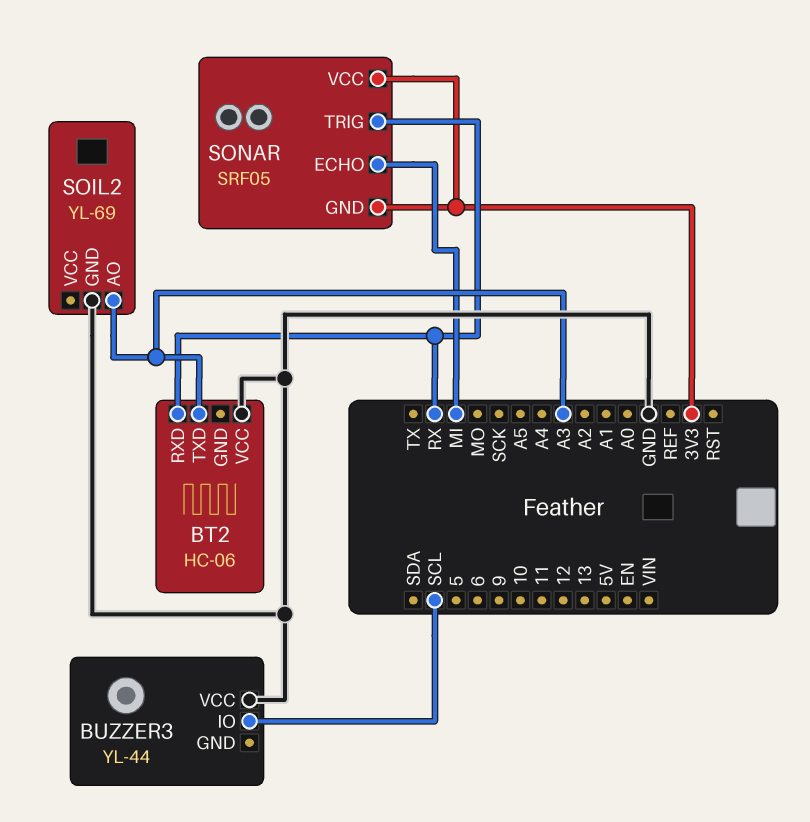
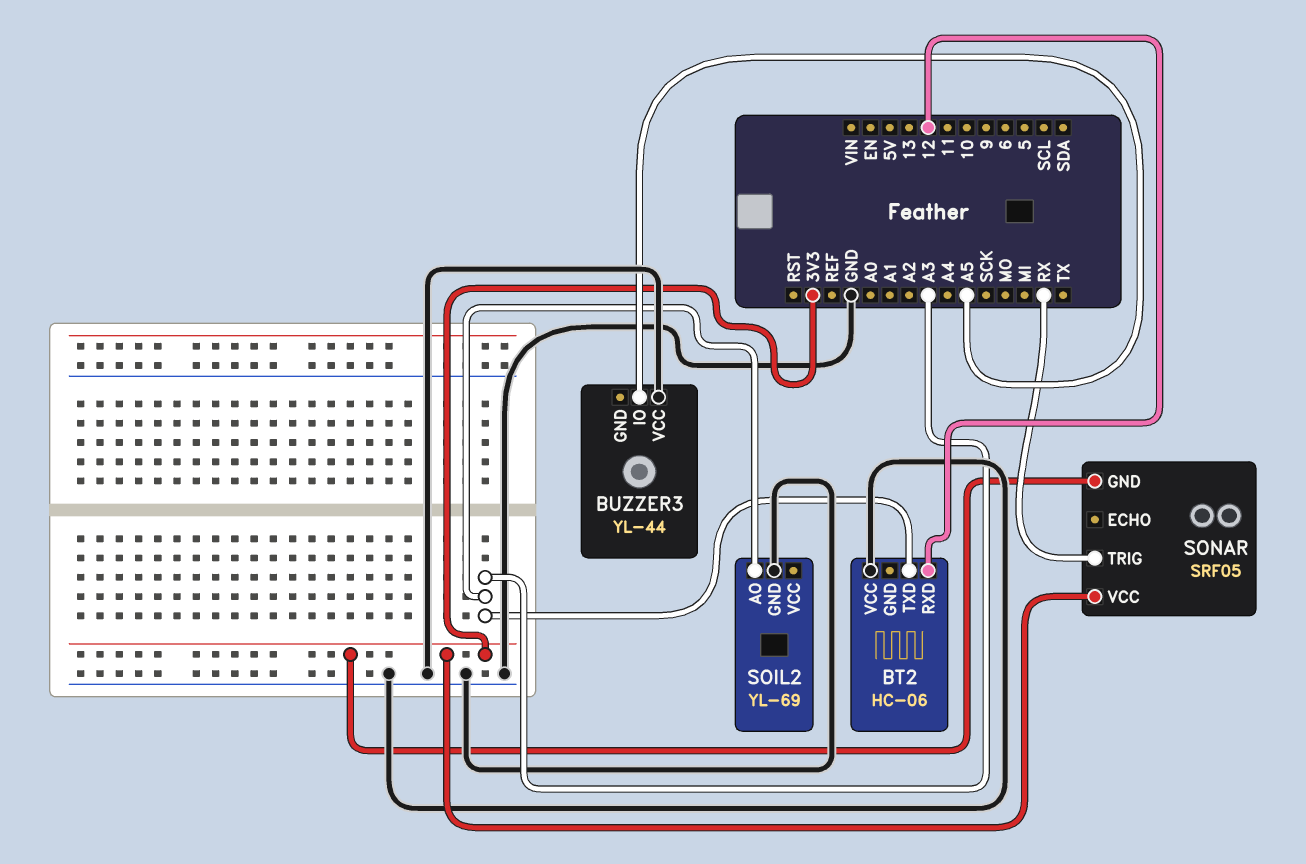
BT2 pin RXD: RX -> 12
BUZZER3 pin IO: SCL -> A5
SONAR pin ECHO: MI -> none

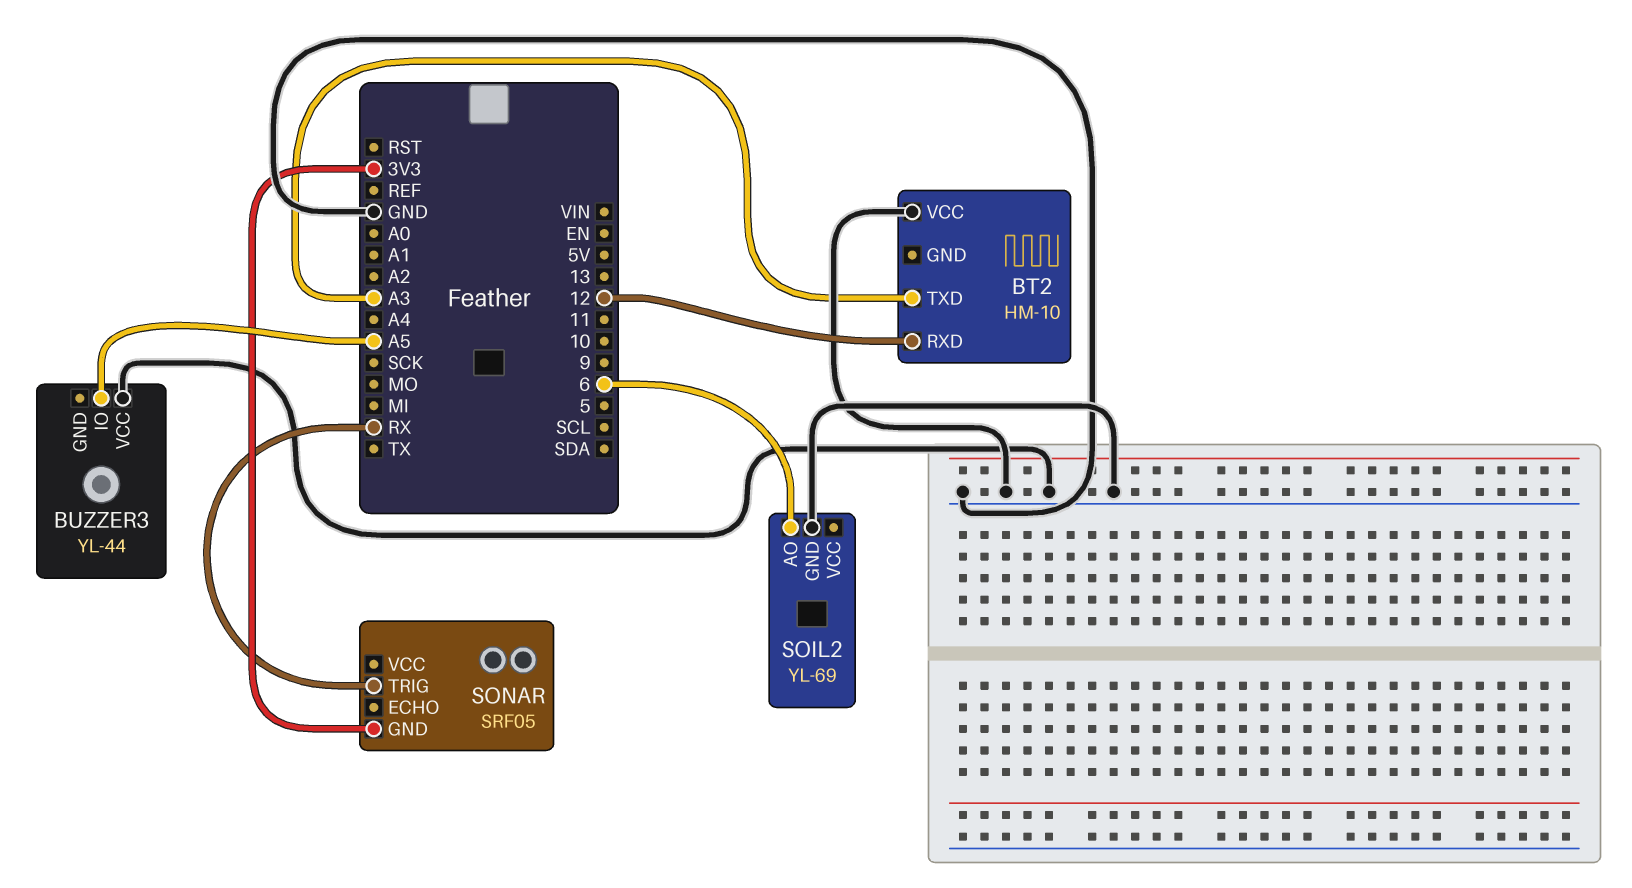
BT2: HC-06 -> HM-10
SOIL2 pin AO: A3 -> 6
SONAR pin VCC: 3V3 -> none

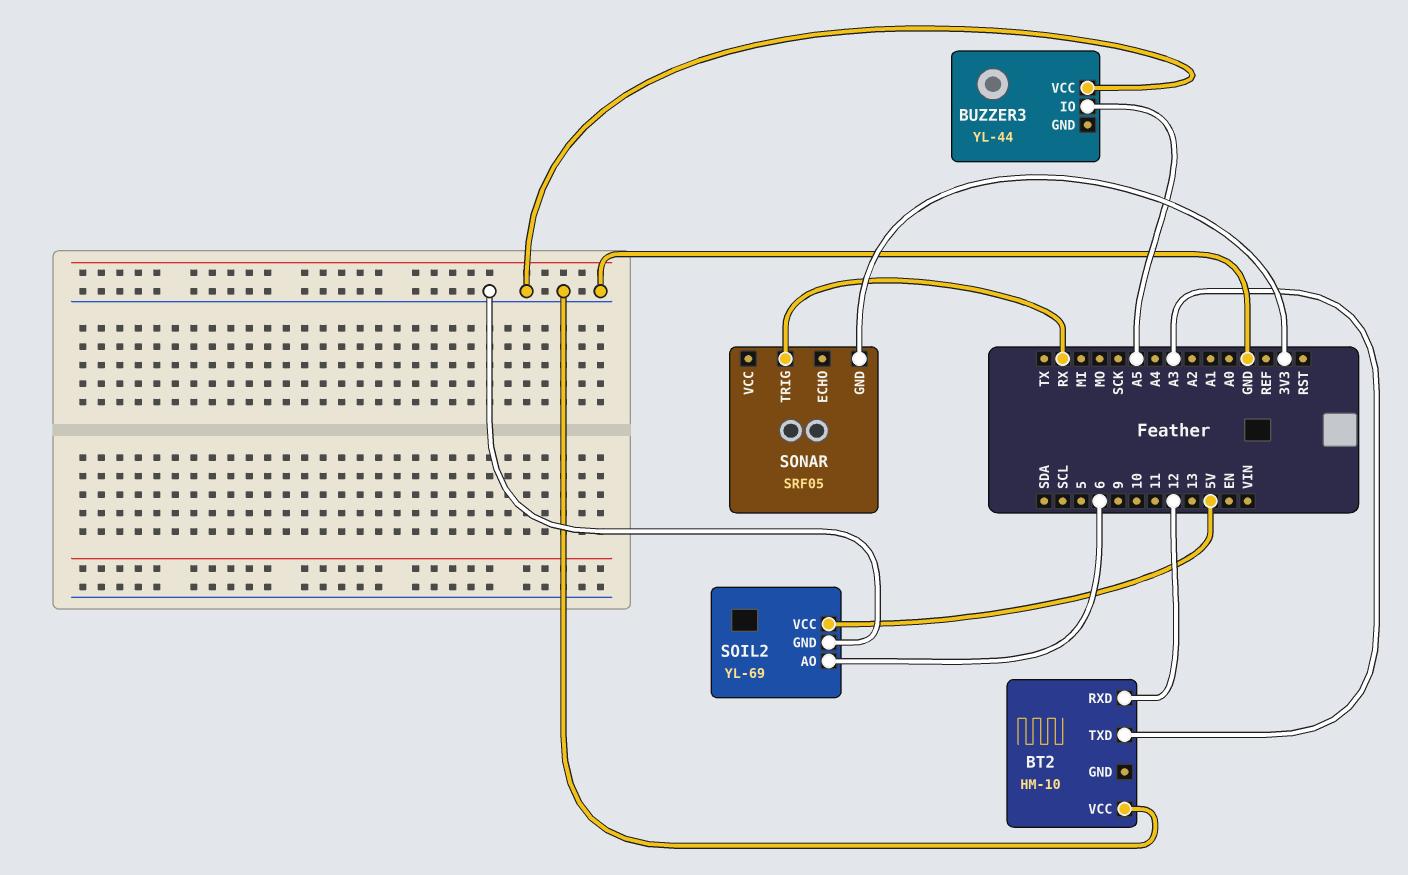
SOIL2 pin VCC: none -> 5V

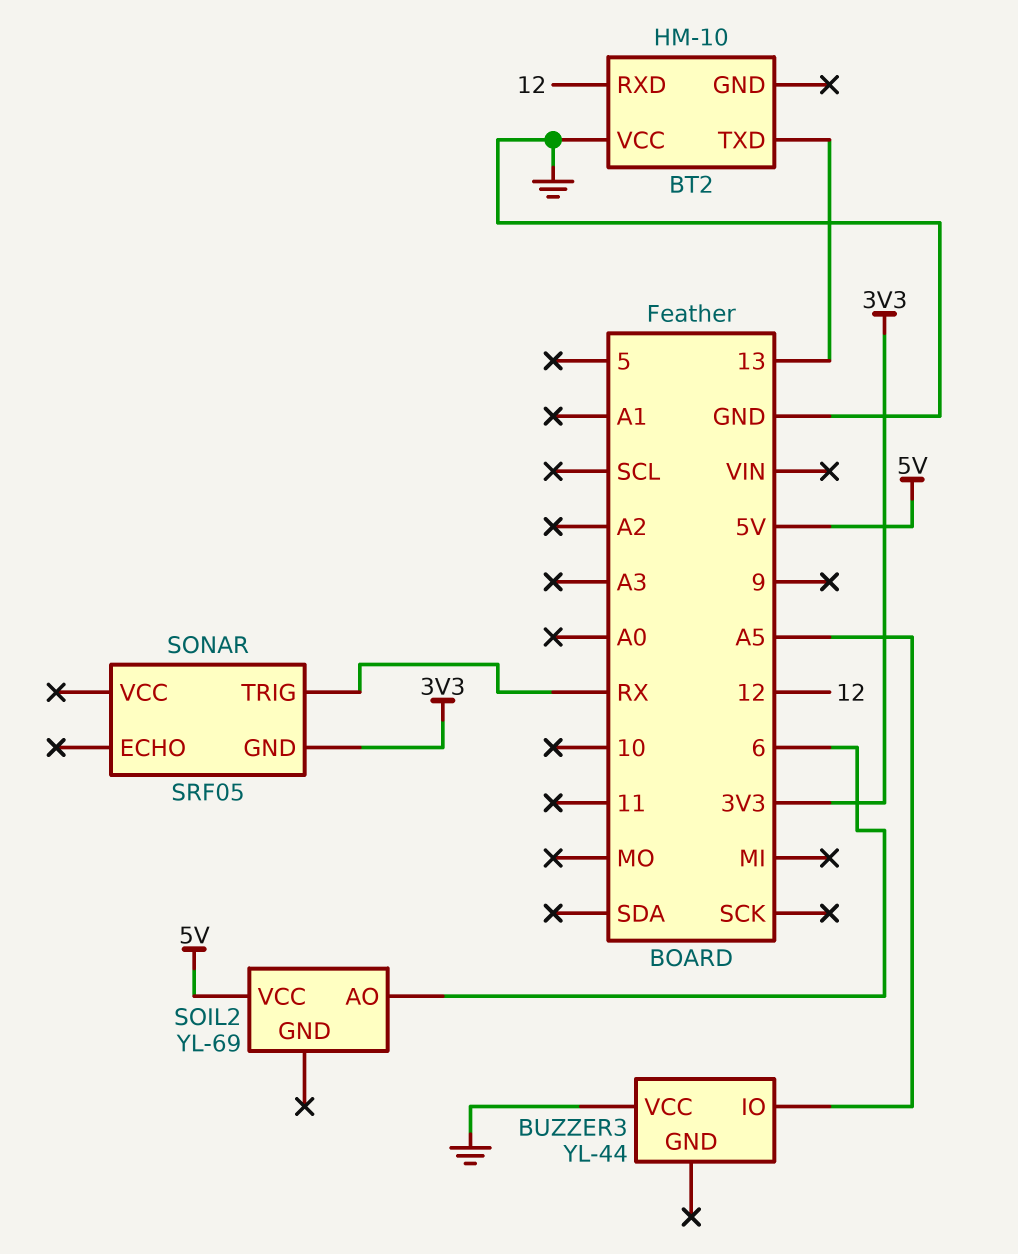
BT2 pin TXD: A3 -> 13
SOIL2 pin GND: GND -> none

